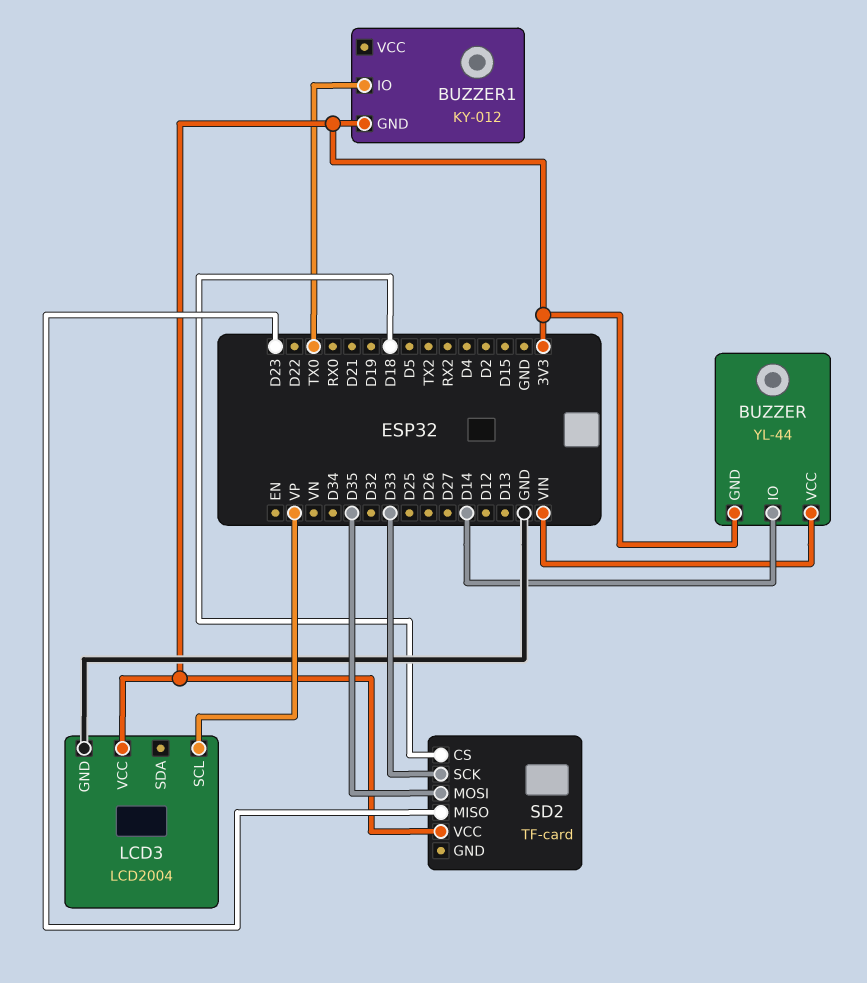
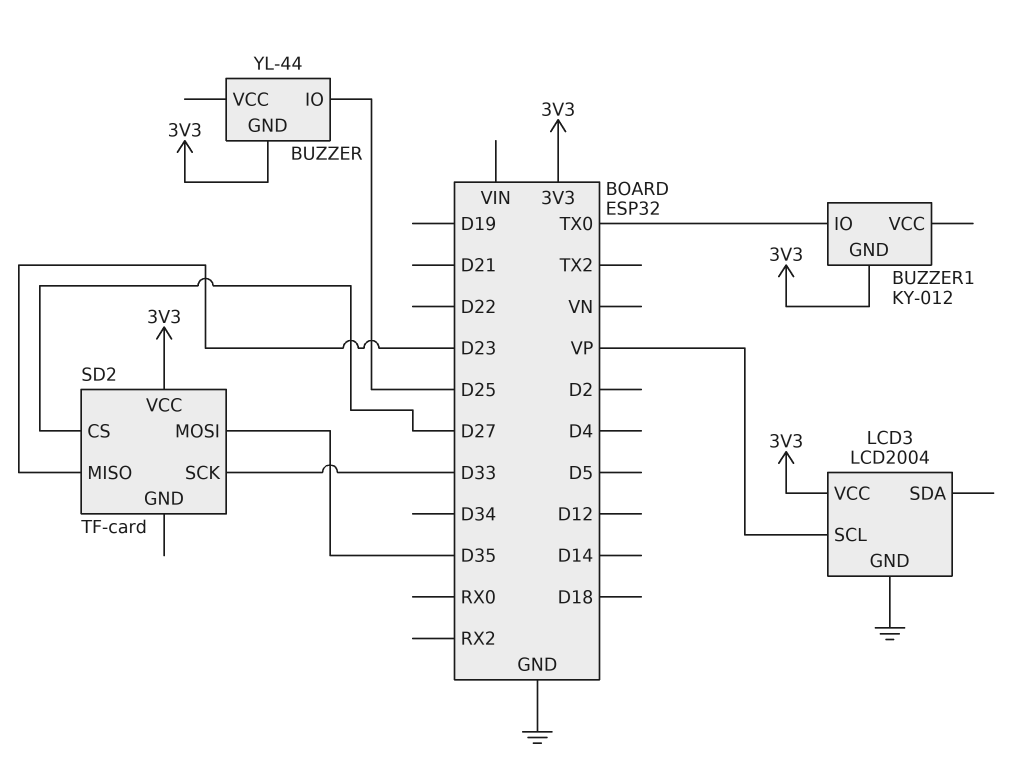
BUZZER pin IO: D14 -> D25
BUZZER pin VCC: VIN -> none
SD2 pin CS: D18 -> D27

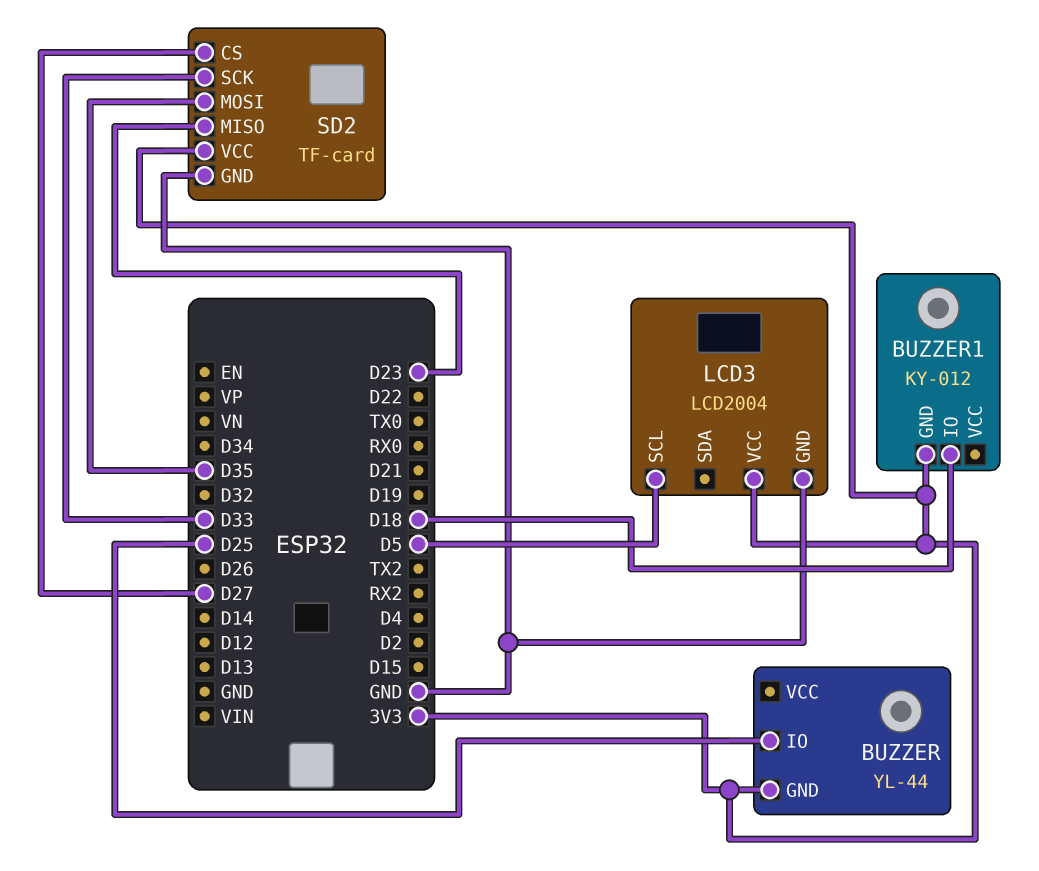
BUZZER1 pin IO: TX0 -> D18
LCD3 pin SCL: VP -> D5
SD2 pin GND: none -> GND

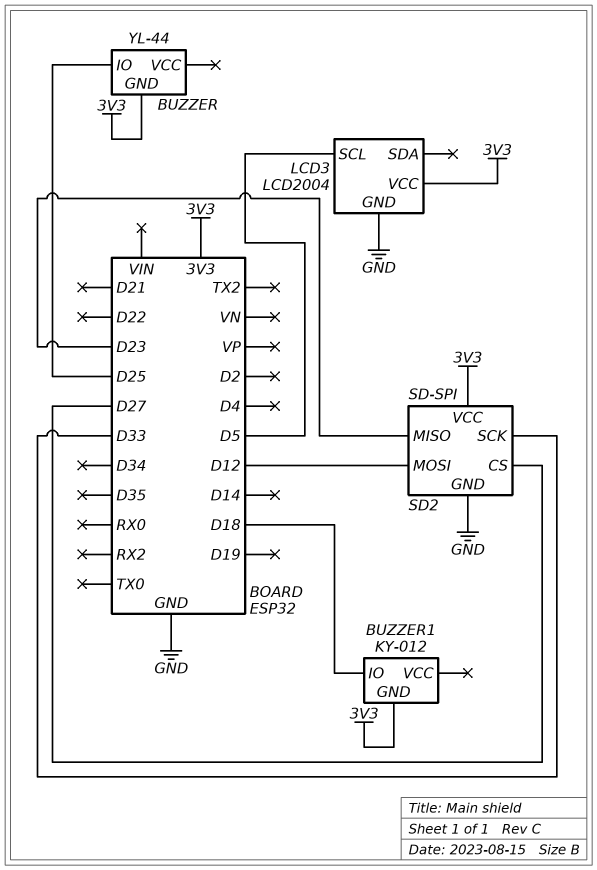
SD2: TF-card -> SD-SPI
SD2 pin MOSI: D35 -> D12

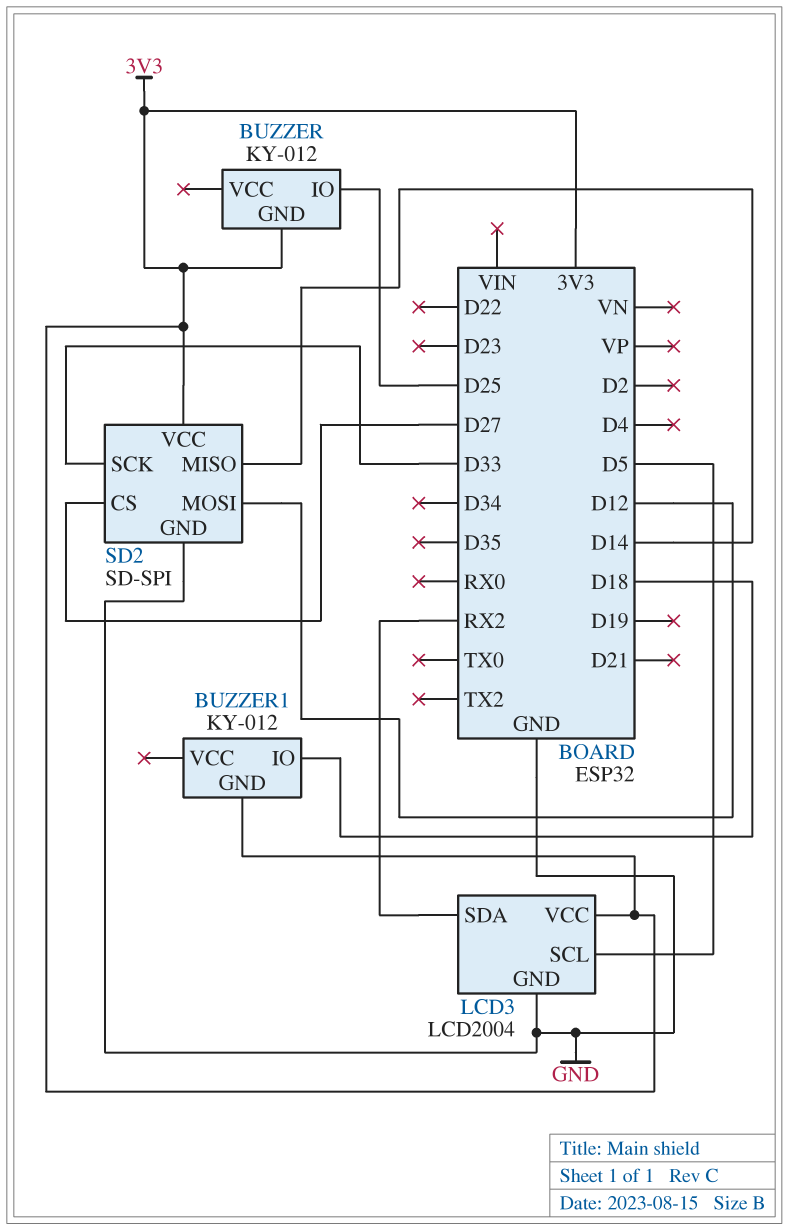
BUZZER: YL-44 -> KY-012
LCD3 pin SDA: none -> RX2
SD2 pin MISO: D23 -> D14

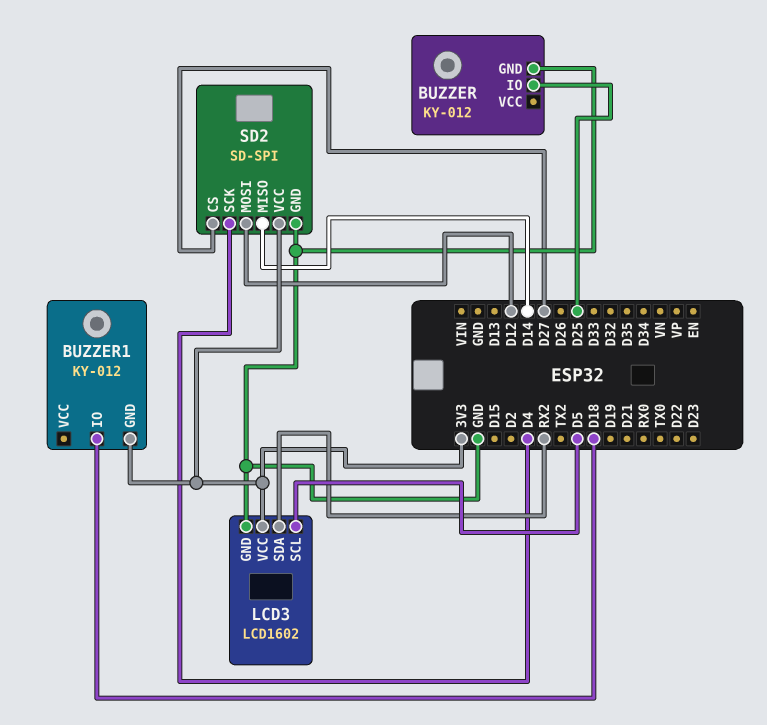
BUZZER pin GND: 3V3 -> GND
LCD3: LCD2004 -> LCD1602
SD2 pin SCK: D33 -> D4

